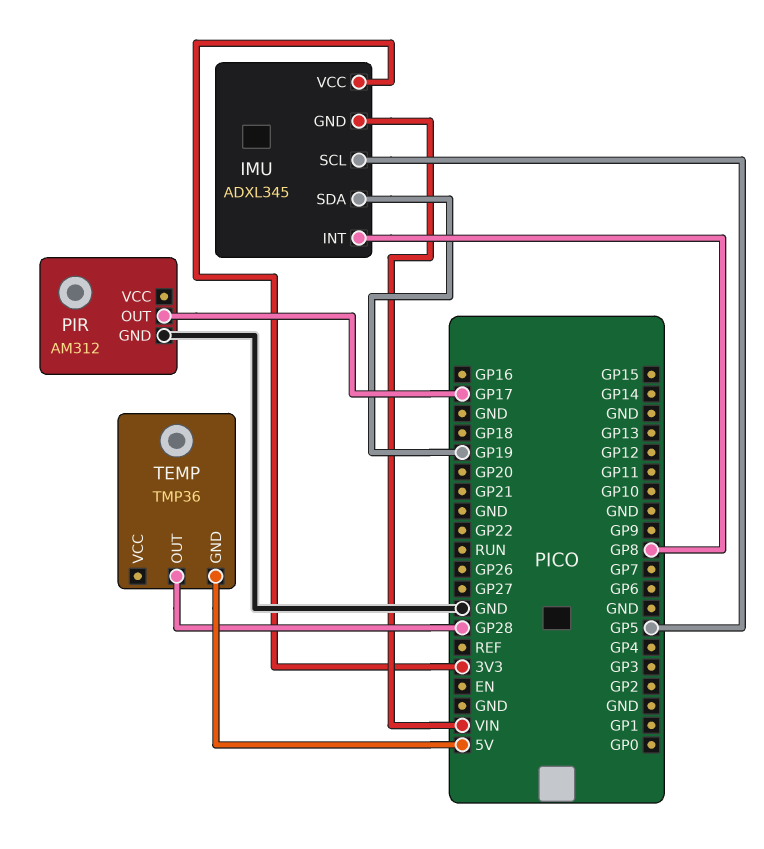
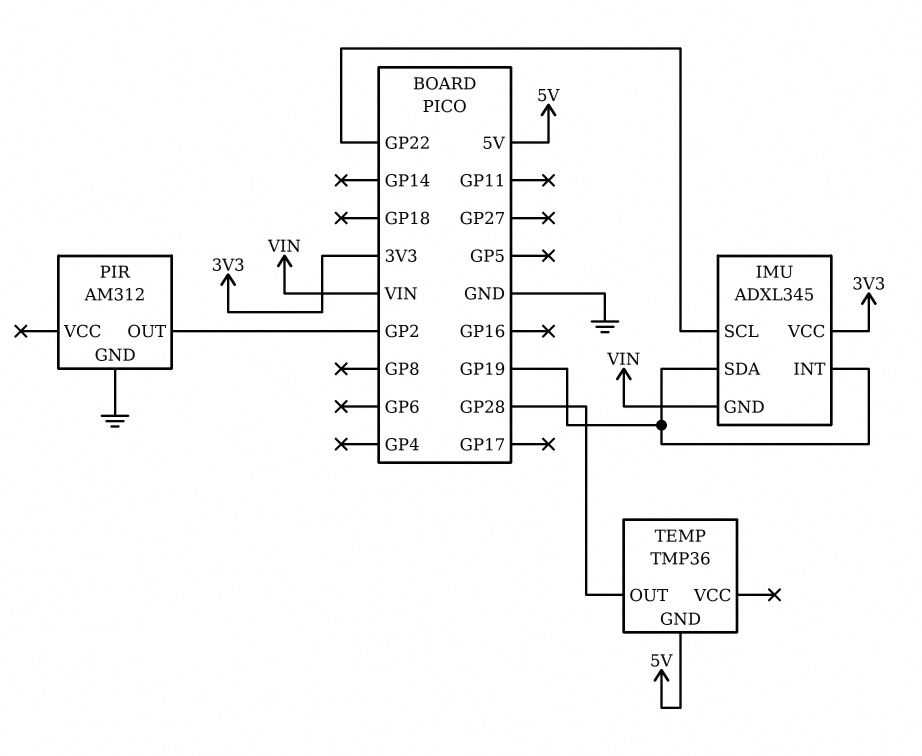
IMU pin INT: GP8 -> GP19
IMU pin SCL: GP5 -> GP22
PIR pin OUT: GP17 -> GP2

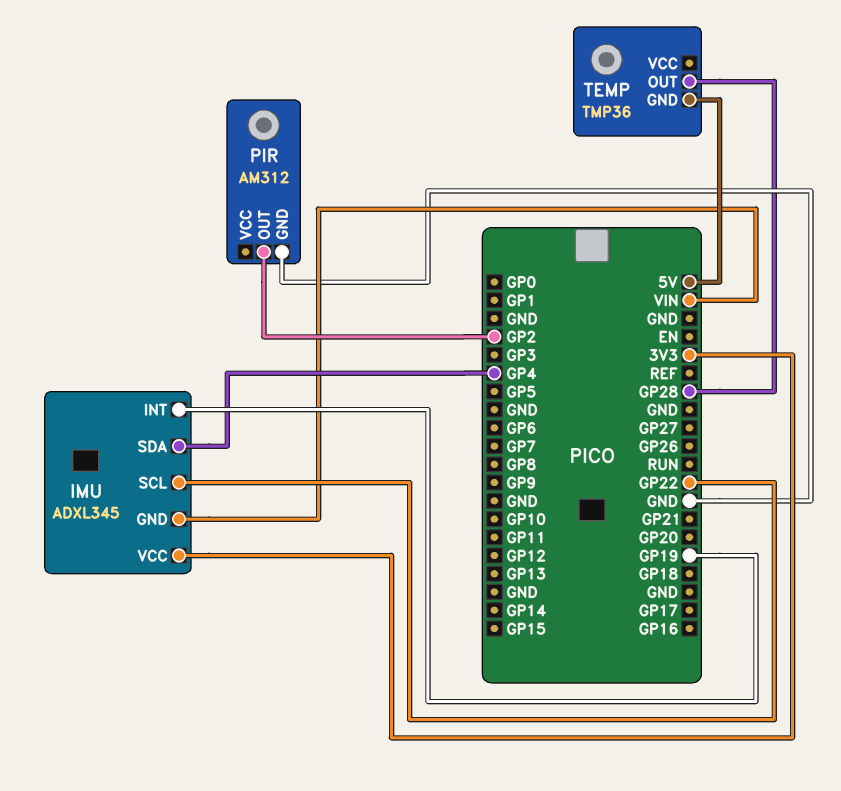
IMU pin SDA: GP19 -> GP4

